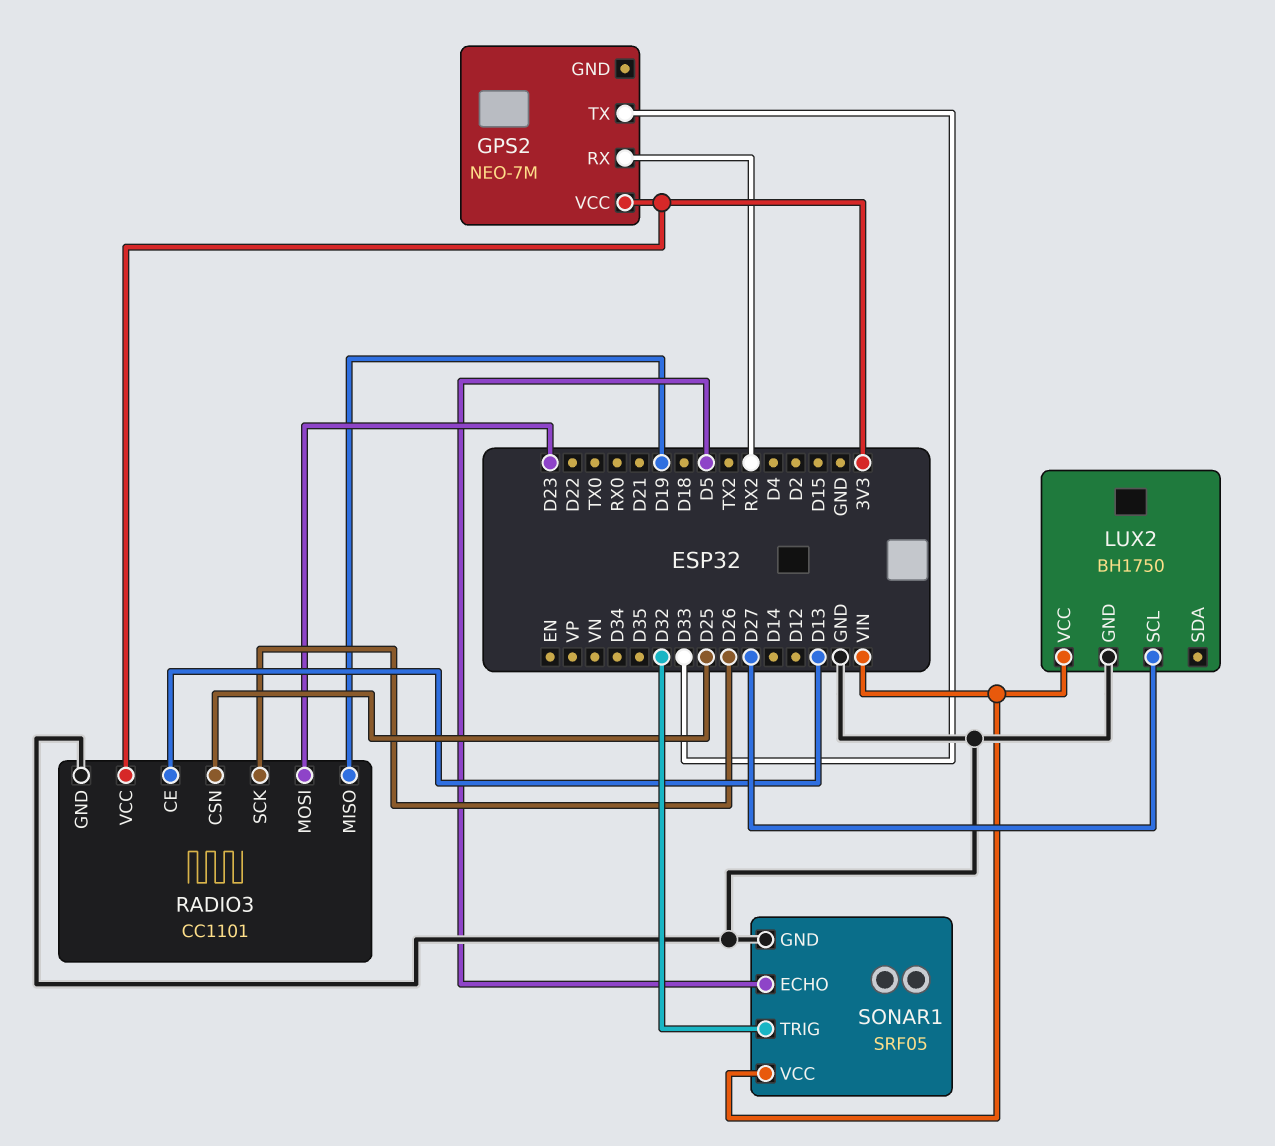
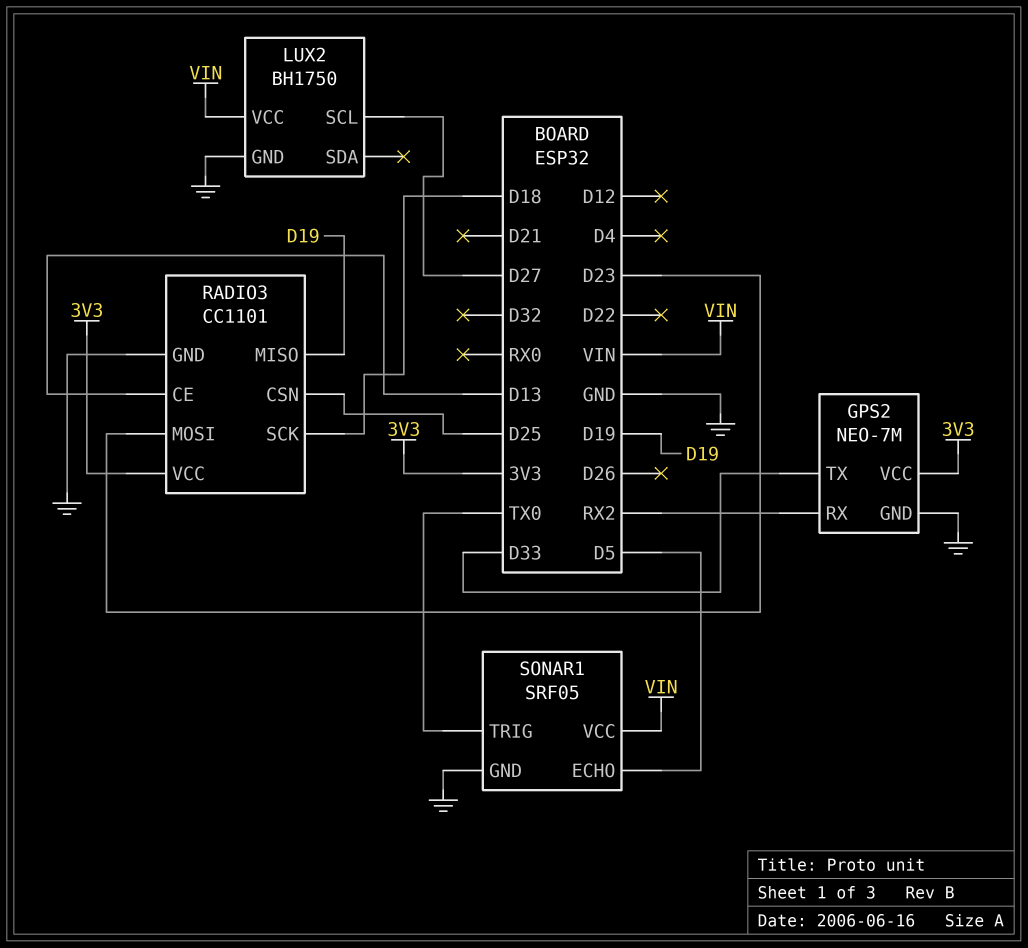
GPS2 pin GND: none -> GND
RADIO3 pin SCK: D26 -> D18
SONAR1 pin TRIG: D32 -> TX0

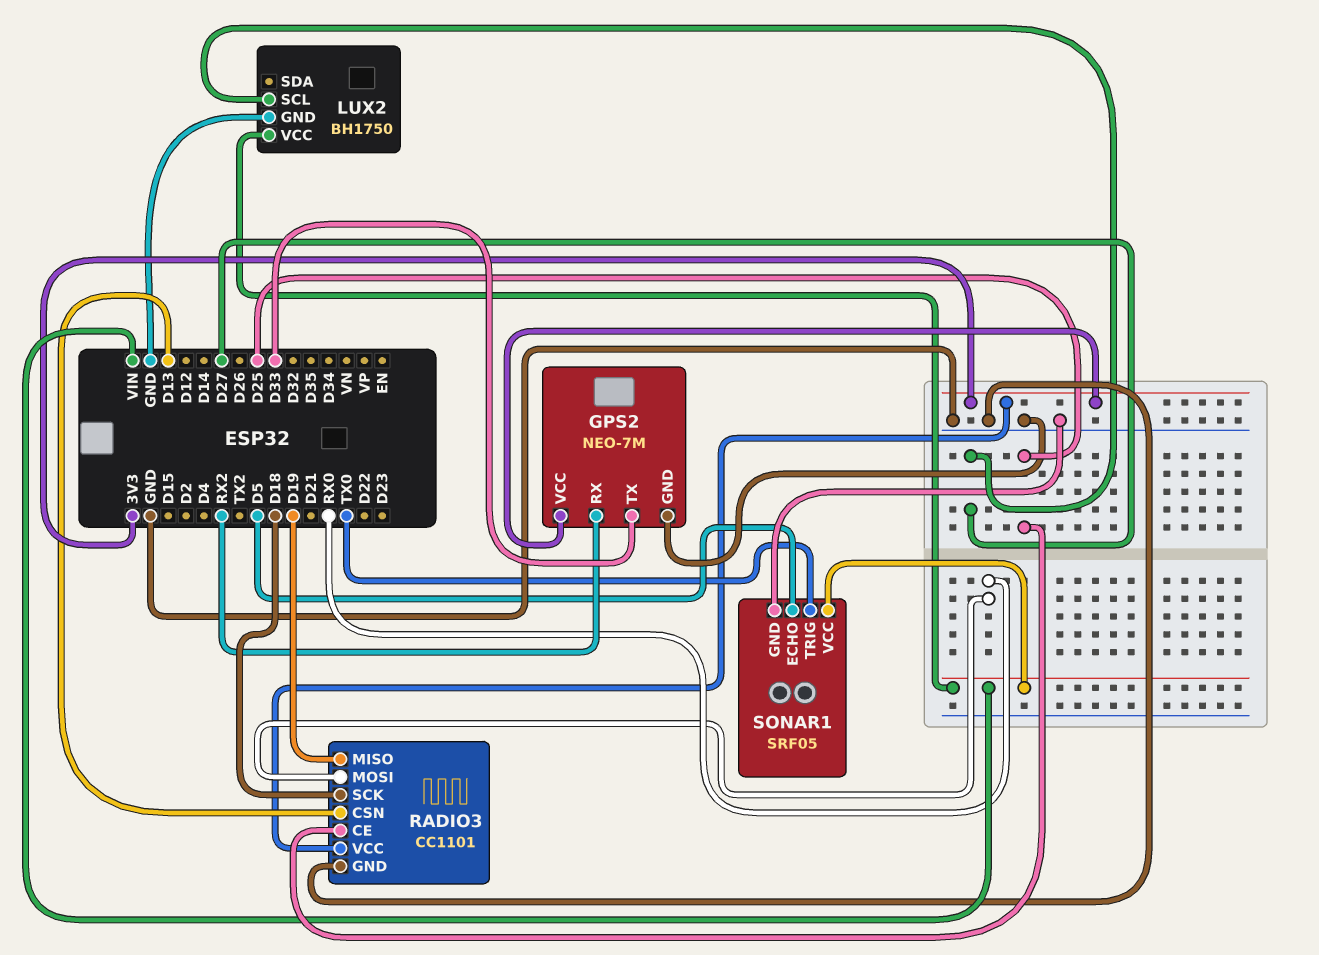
RADIO3 pin CE: D13 -> D25
RADIO3 pin CSN: D25 -> D13
RADIO3 pin MOSI: D23 -> RX0

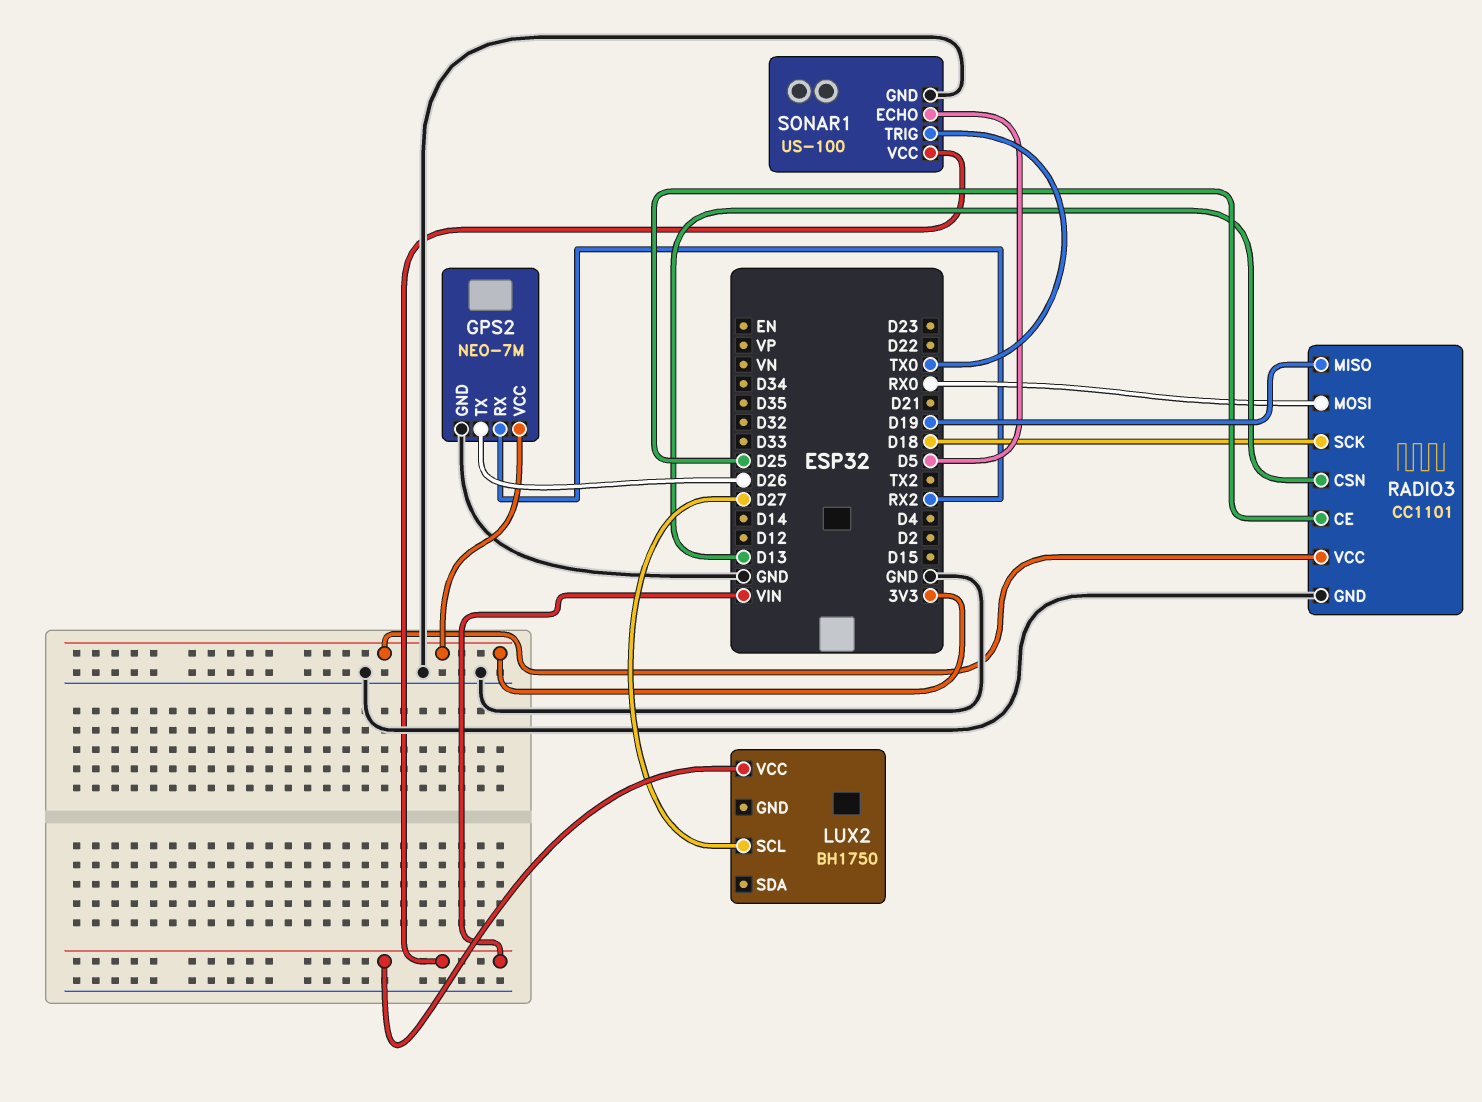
GPS2 pin TX: D33 -> D26
LUX2 pin GND: GND -> none
SONAR1: SRF05 -> US-100

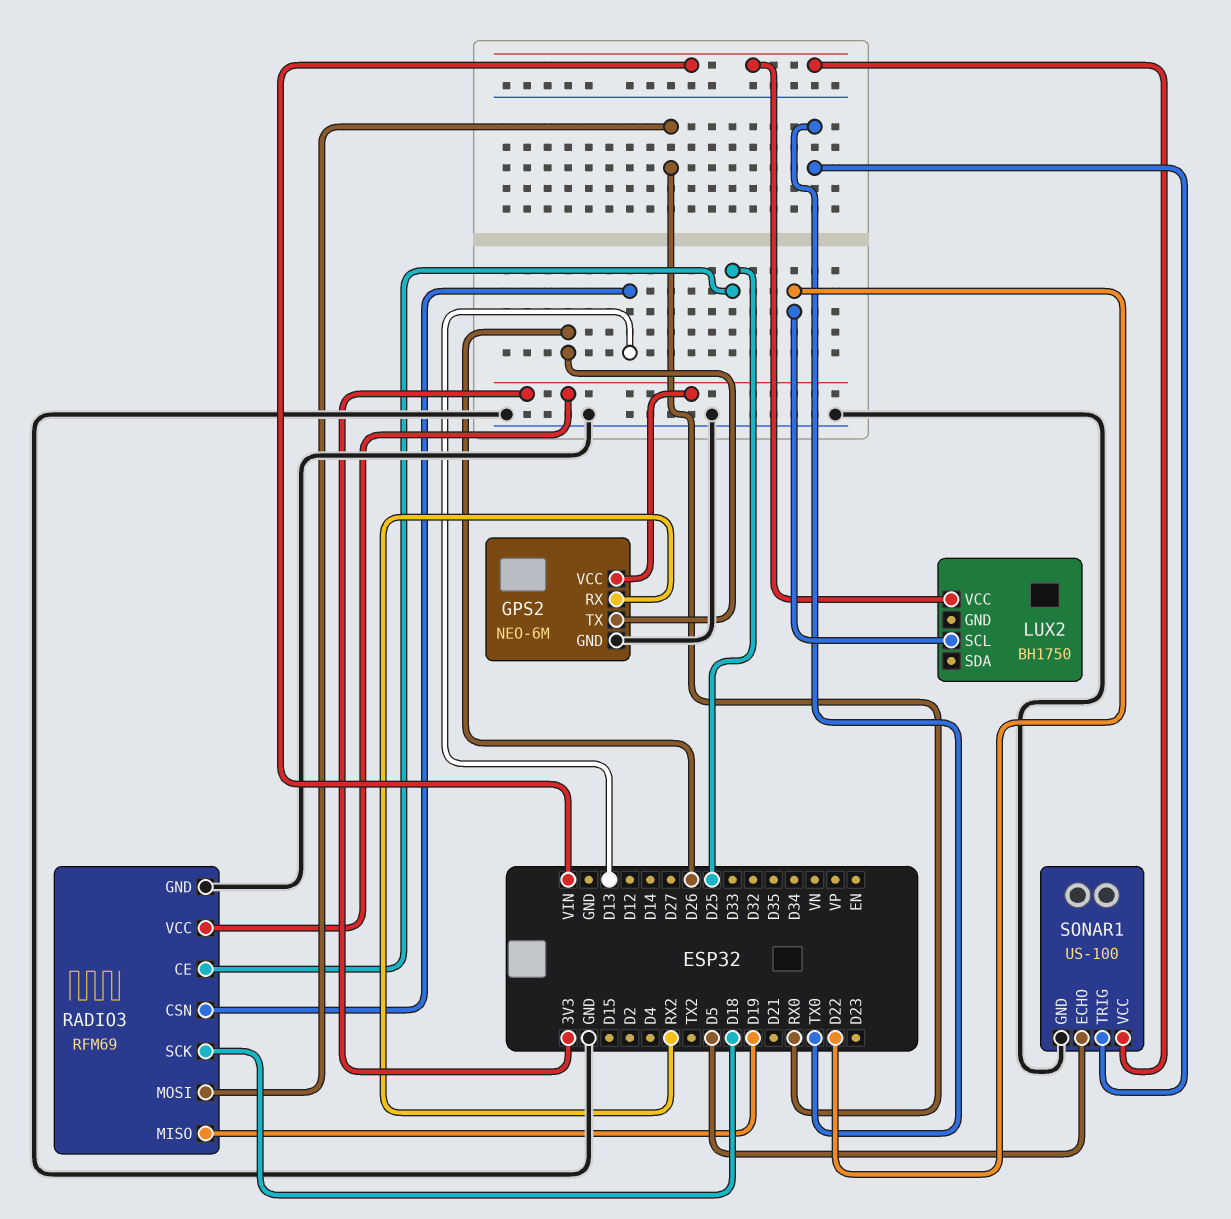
GPS2: NEO-7M -> NEO-6M
LUX2 pin SCL: D27 -> D22
RADIO3: CC1101 -> RFM69

